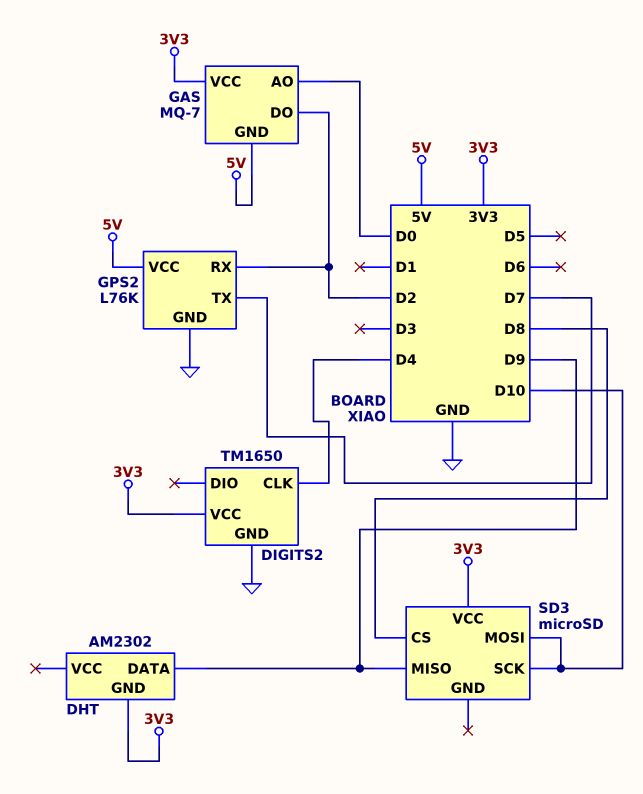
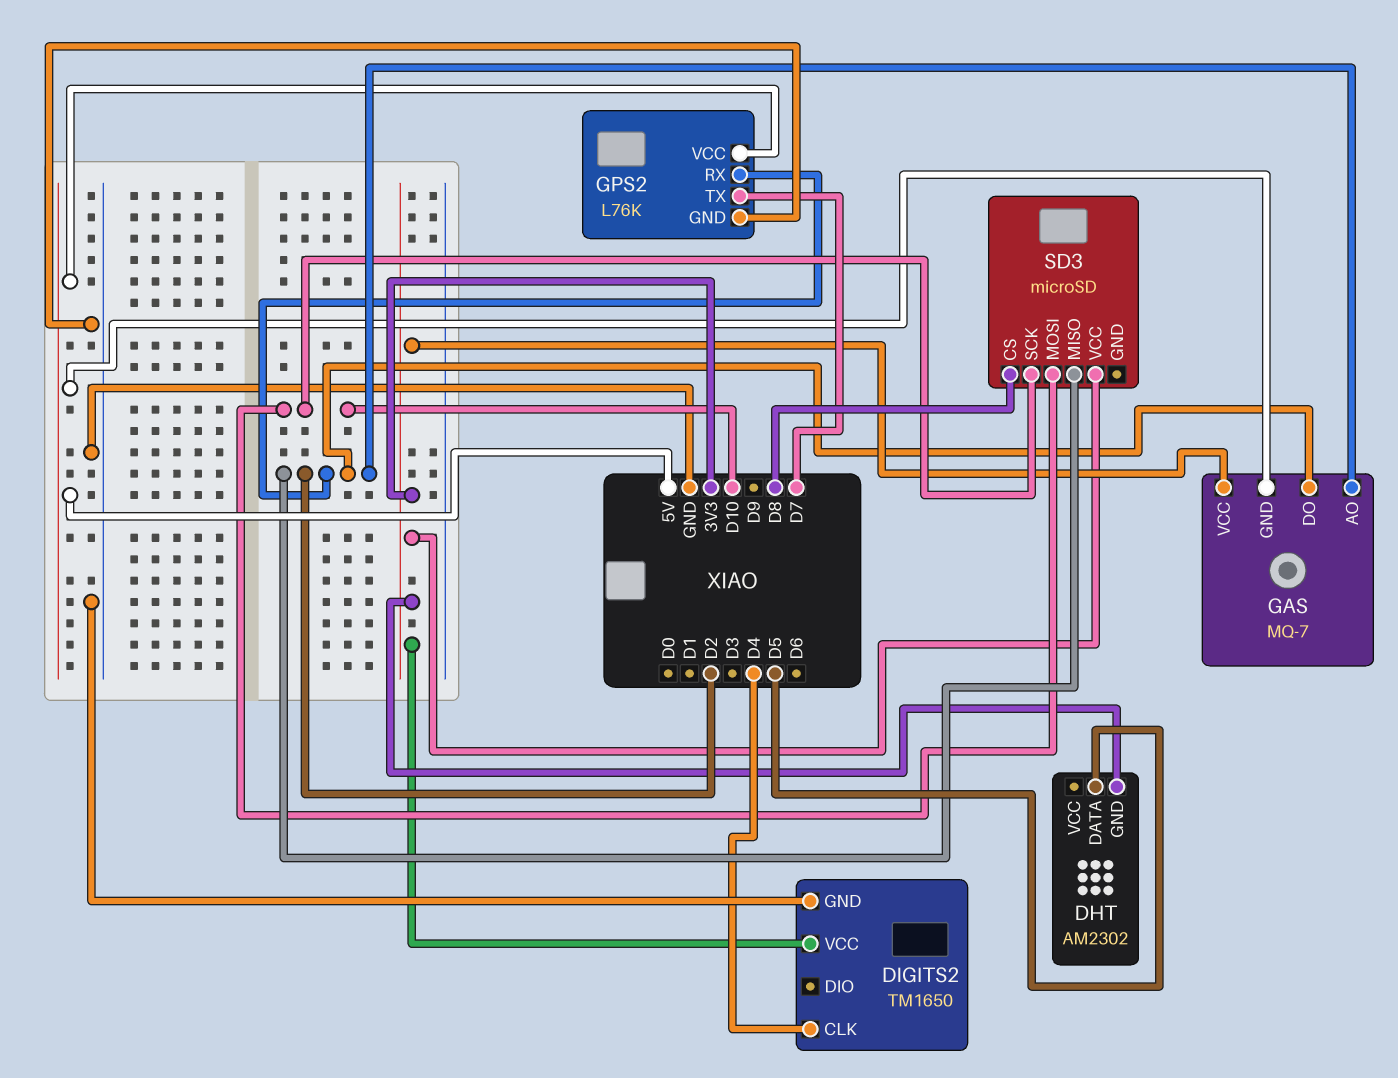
DHT pin DATA: D9 -> D5
GAS pin AO: D0 -> D2
SD3 pin MISO: D9 -> D2

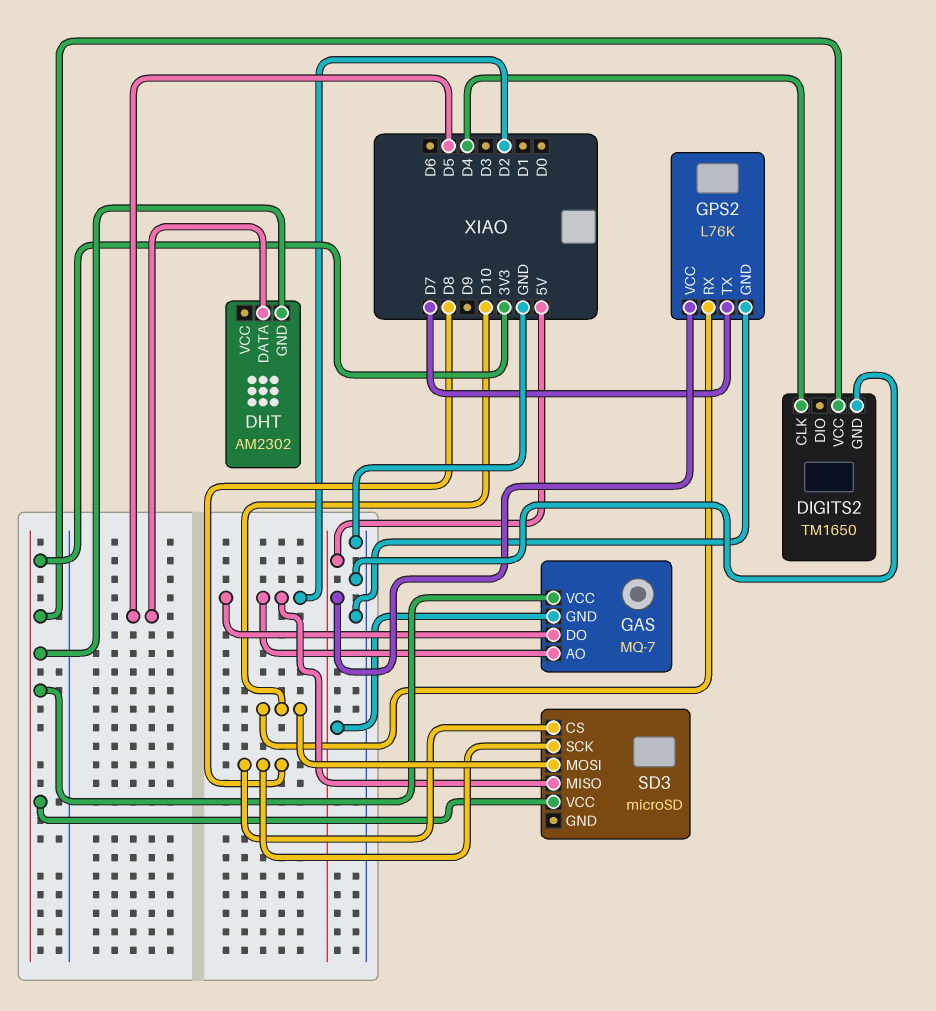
GPS2 pin RX: D2 -> D10
SD3 pin SCK: D10 -> D8

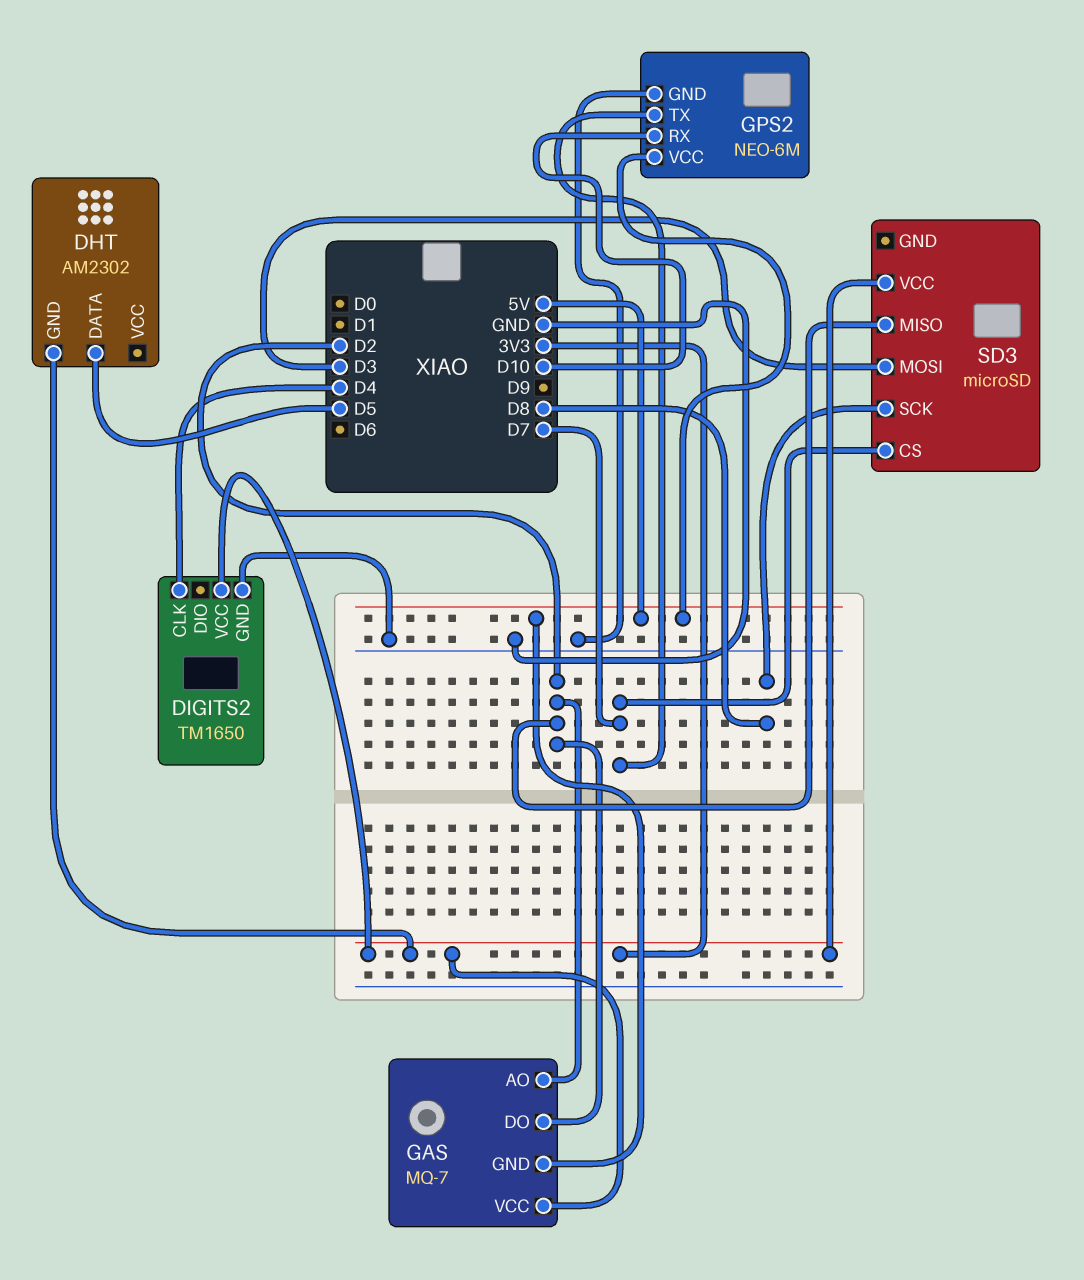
GPS2: L76K -> NEO-6M
SD3 pin CS: D8 -> D7
SD3 pin MOSI: D10 -> D3

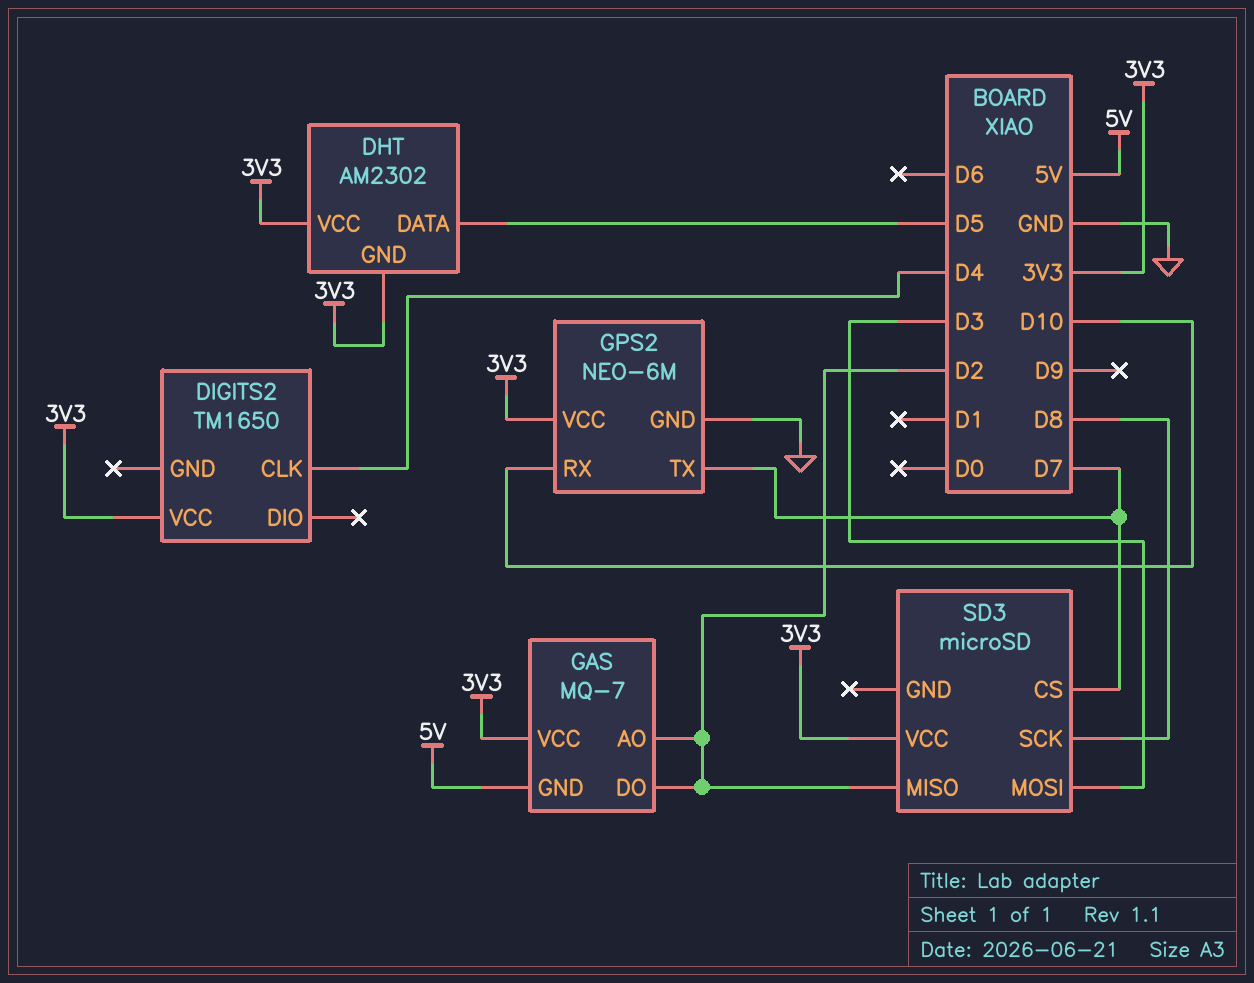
DHT pin VCC: none -> 3V3
DIGITS2 pin GND: GND -> none
GPS2 pin VCC: 5V -> 3V3

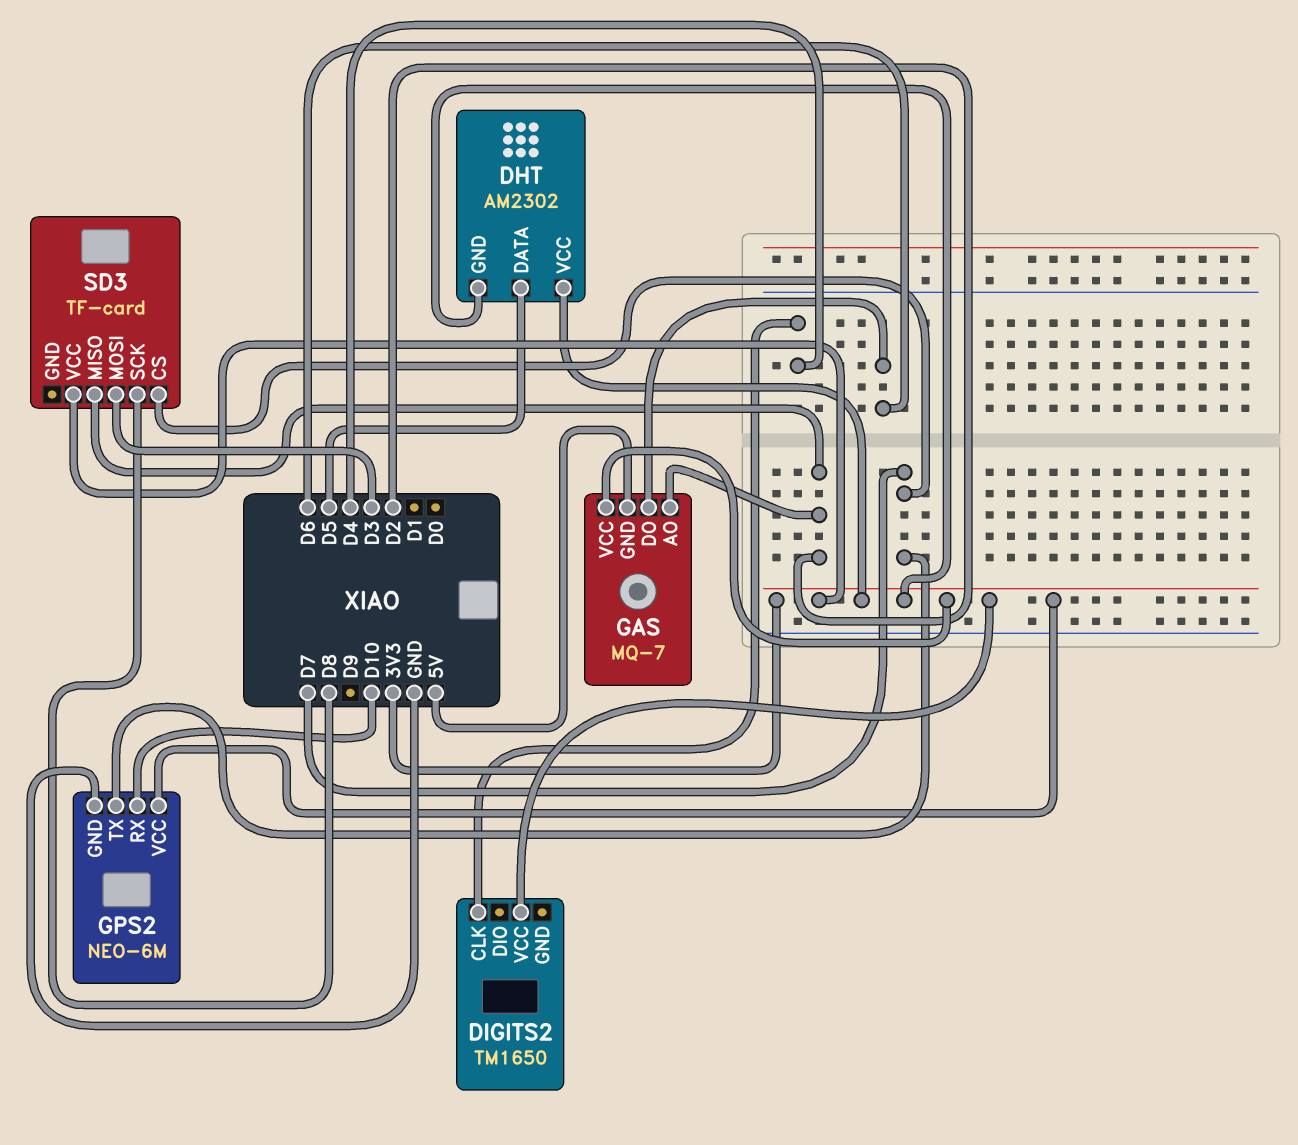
GAS pin DO: D2 -> D6
SD3: microSD -> TF-card

